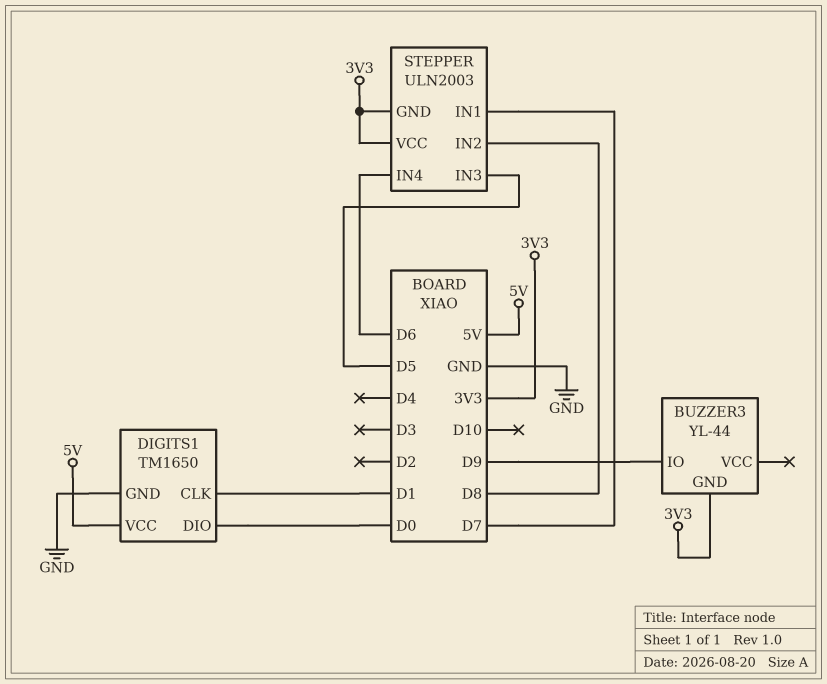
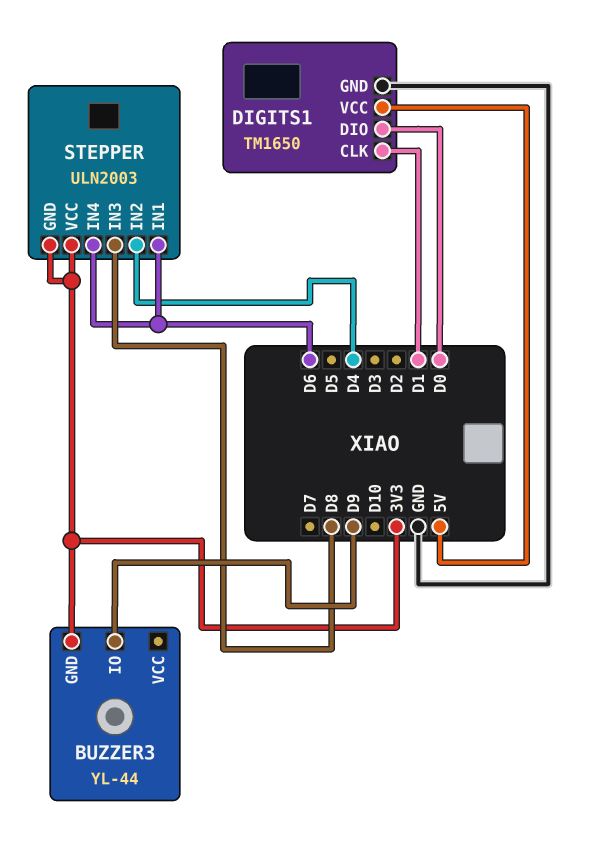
STEPPER pin IN1: D7 -> D6
STEPPER pin IN2: D8 -> D4
STEPPER pin IN3: D5 -> D8

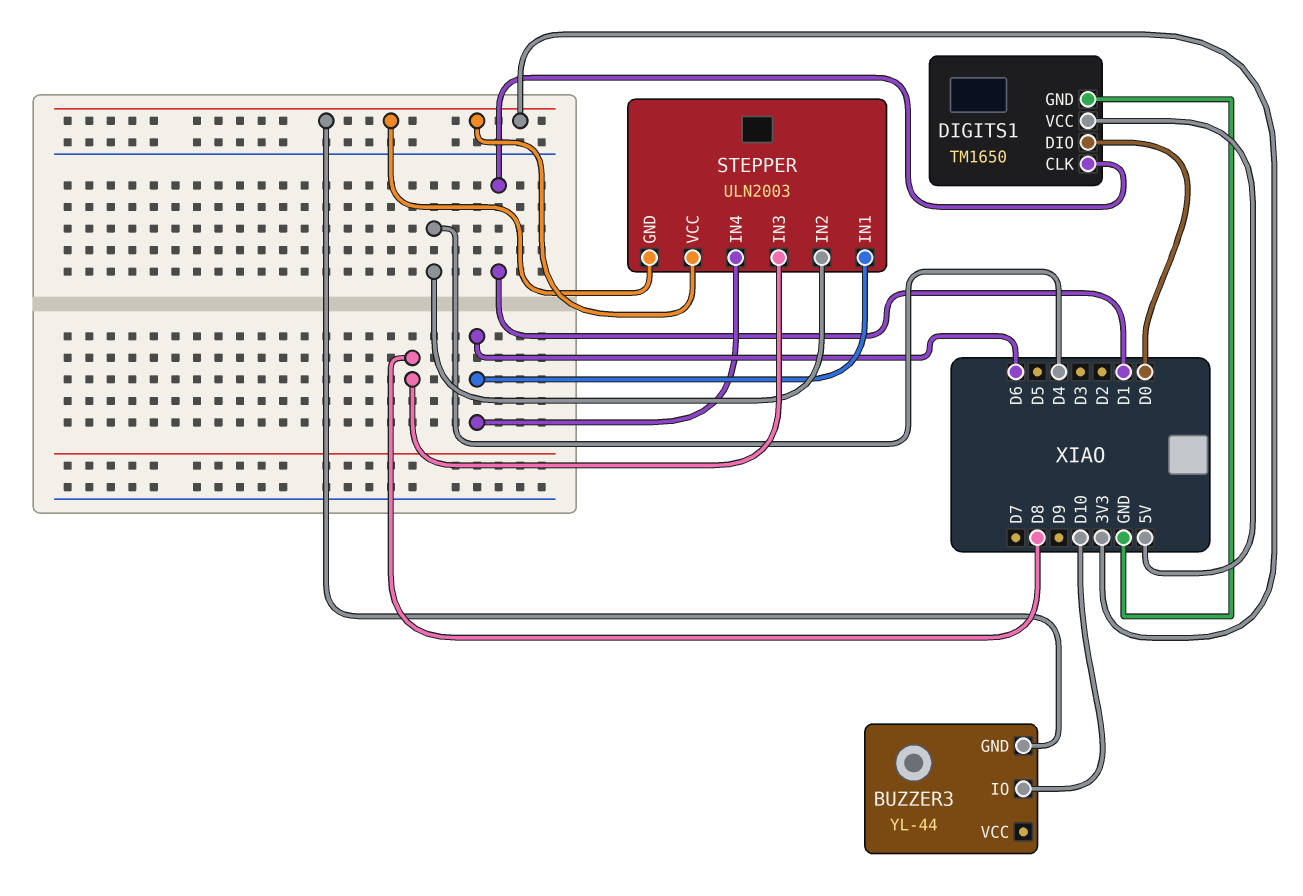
BUZZER3 pin IO: D9 -> D10

